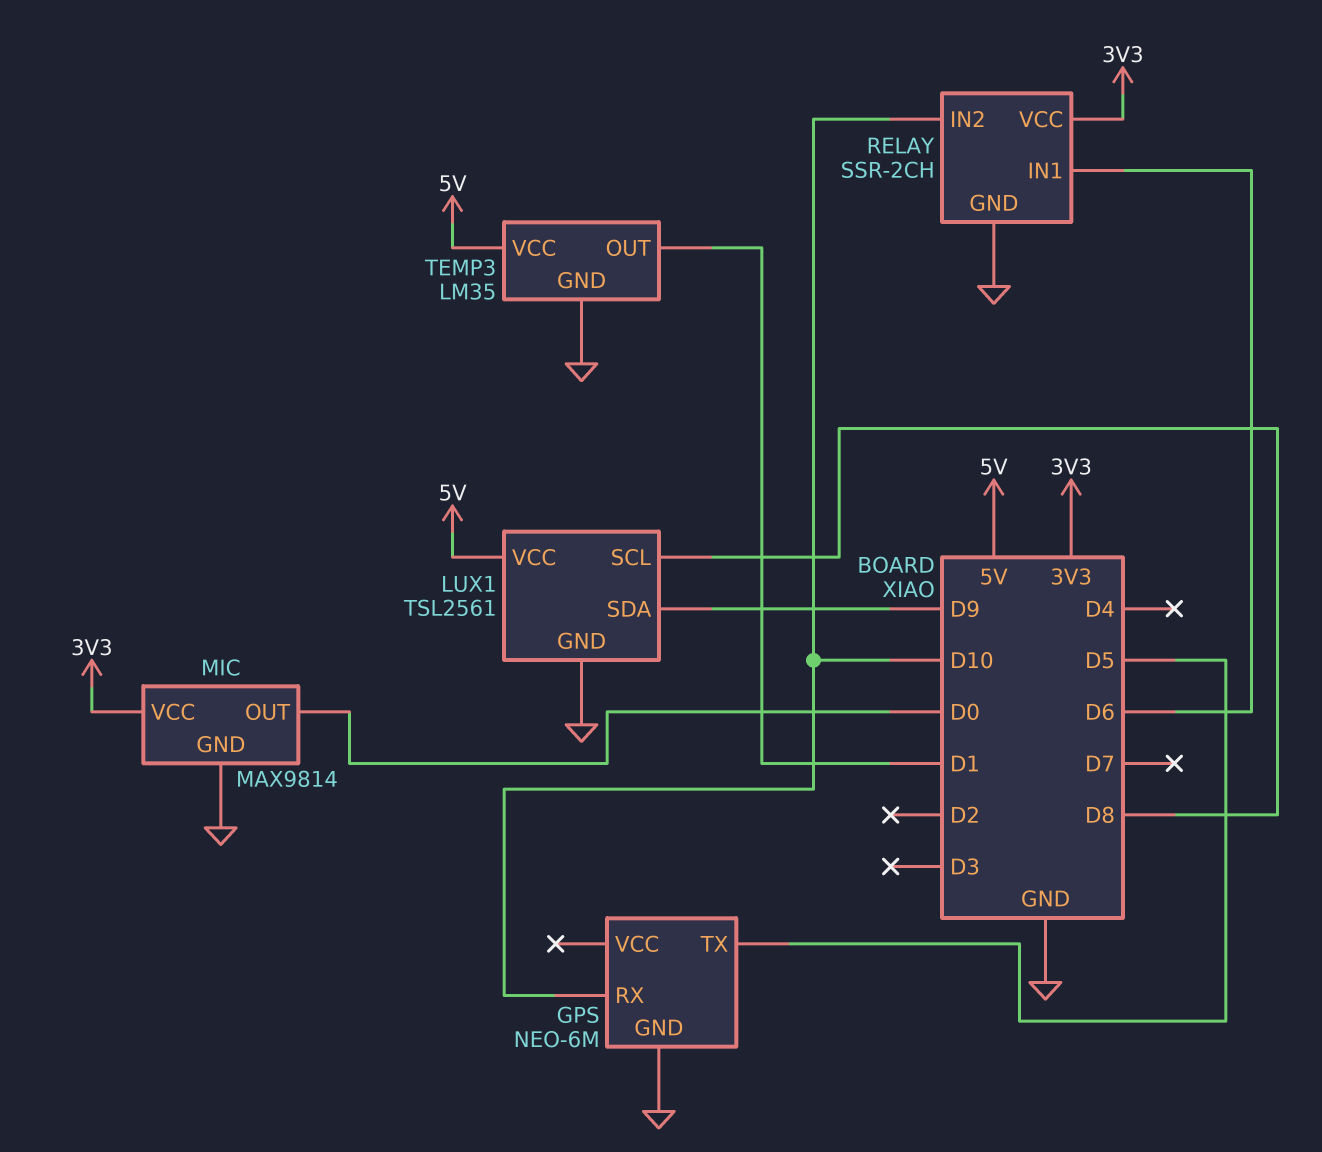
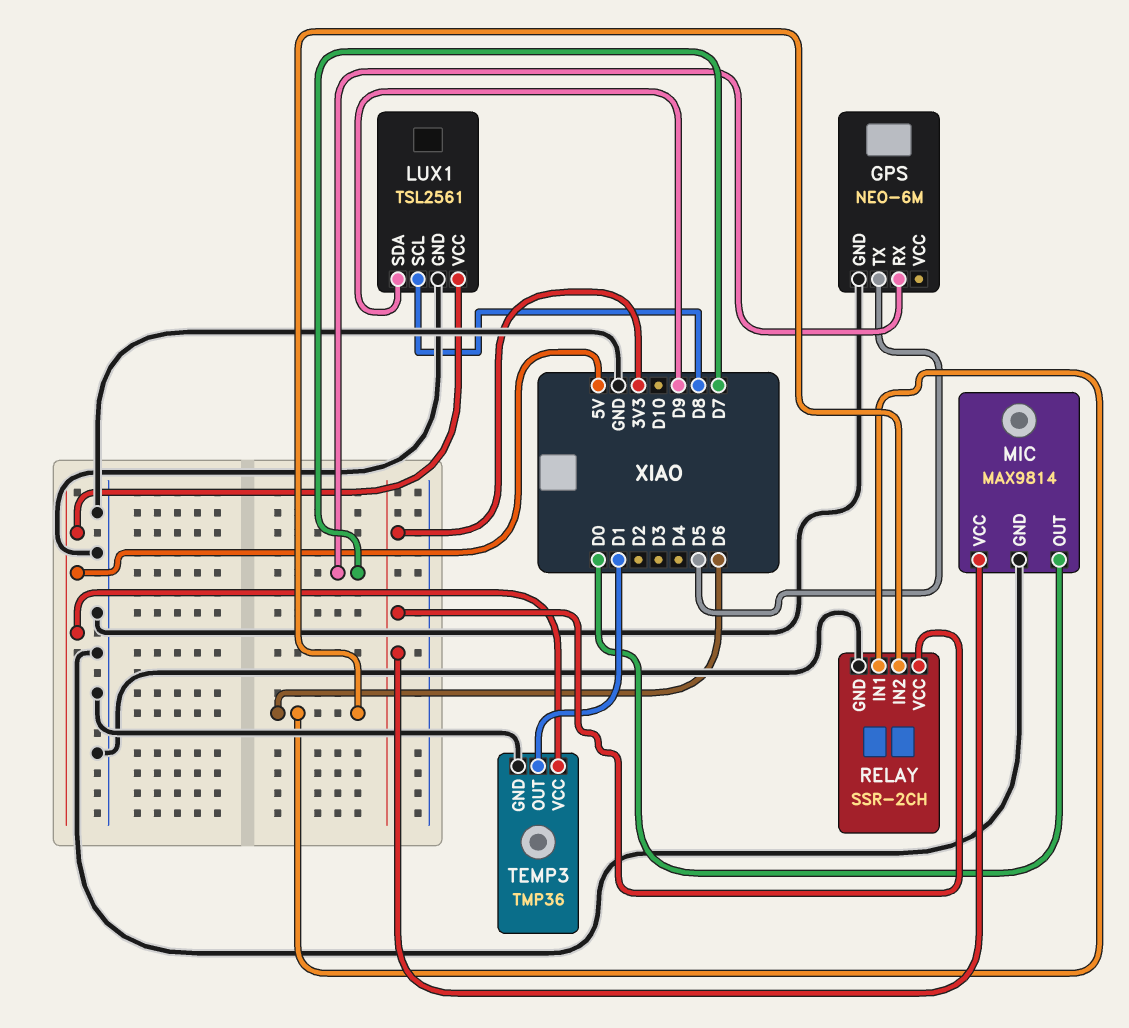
GPS pin RX: D10 -> D7
RELAY pin IN2: D10 -> D6
TEMP3: LM35 -> TMP36

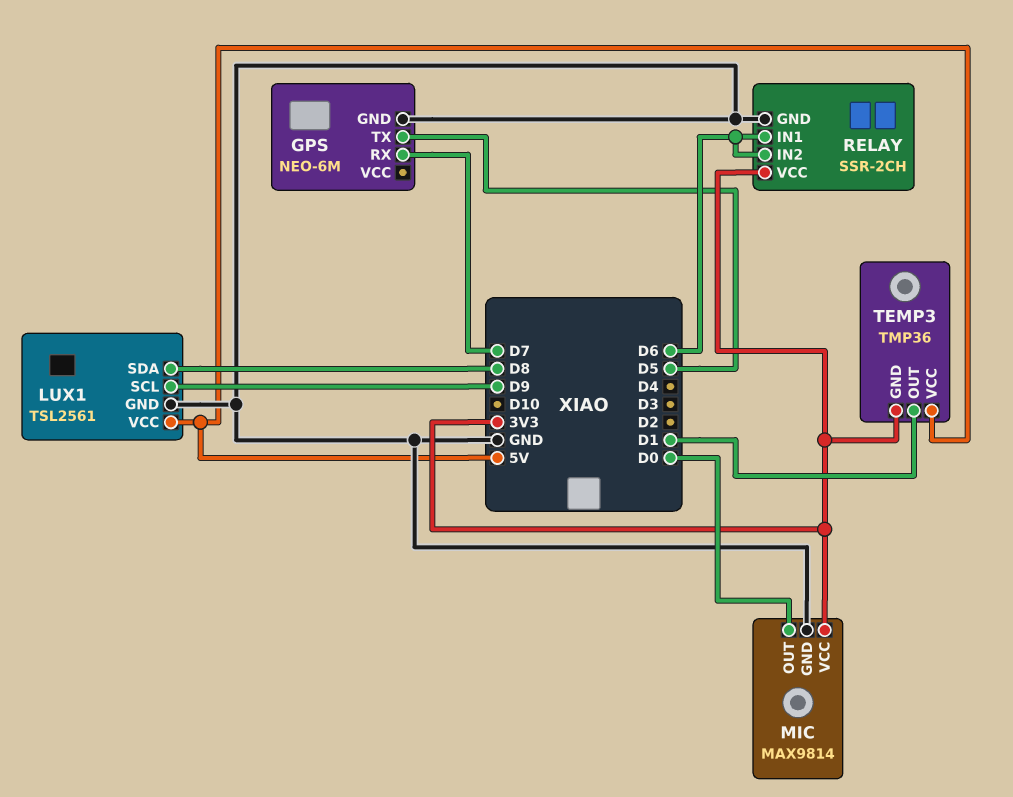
LUX1 pin SCL: D8 -> D9
LUX1 pin SDA: D9 -> D8
TEMP3 pin GND: GND -> 3V3

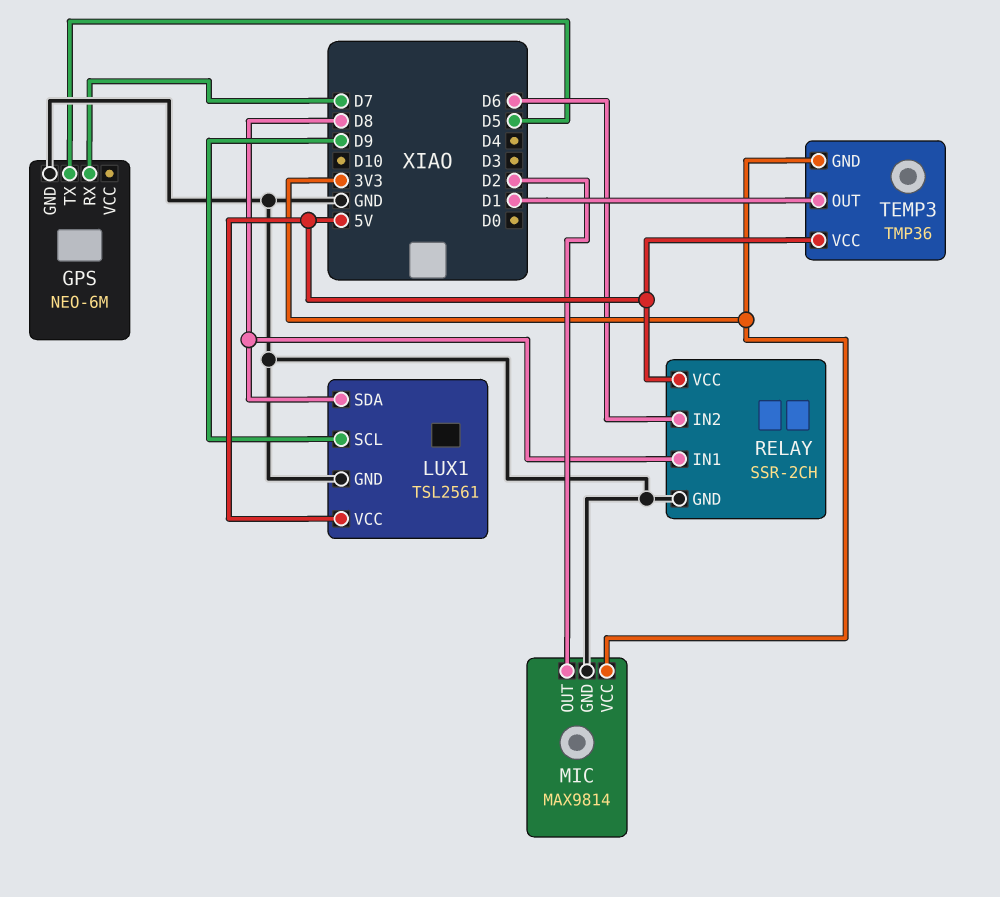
MIC pin OUT: D0 -> D2
RELAY pin IN1: D6 -> D8
RELAY pin VCC: 3V3 -> 5V

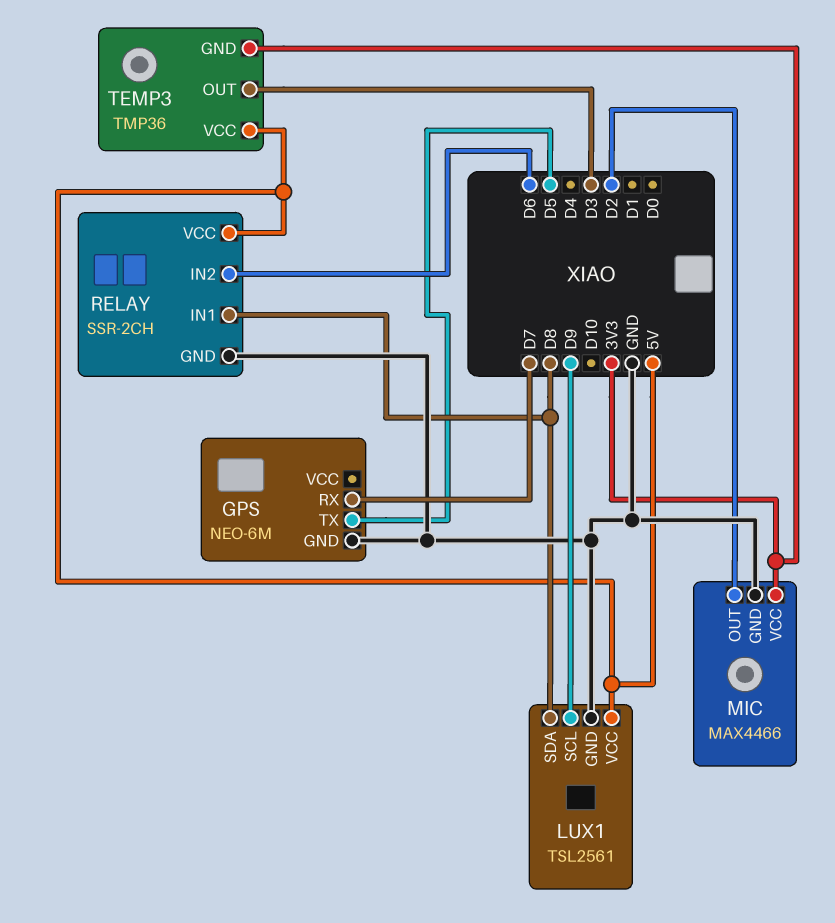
MIC: MAX9814 -> MAX4466
TEMP3 pin OUT: D1 -> D3

